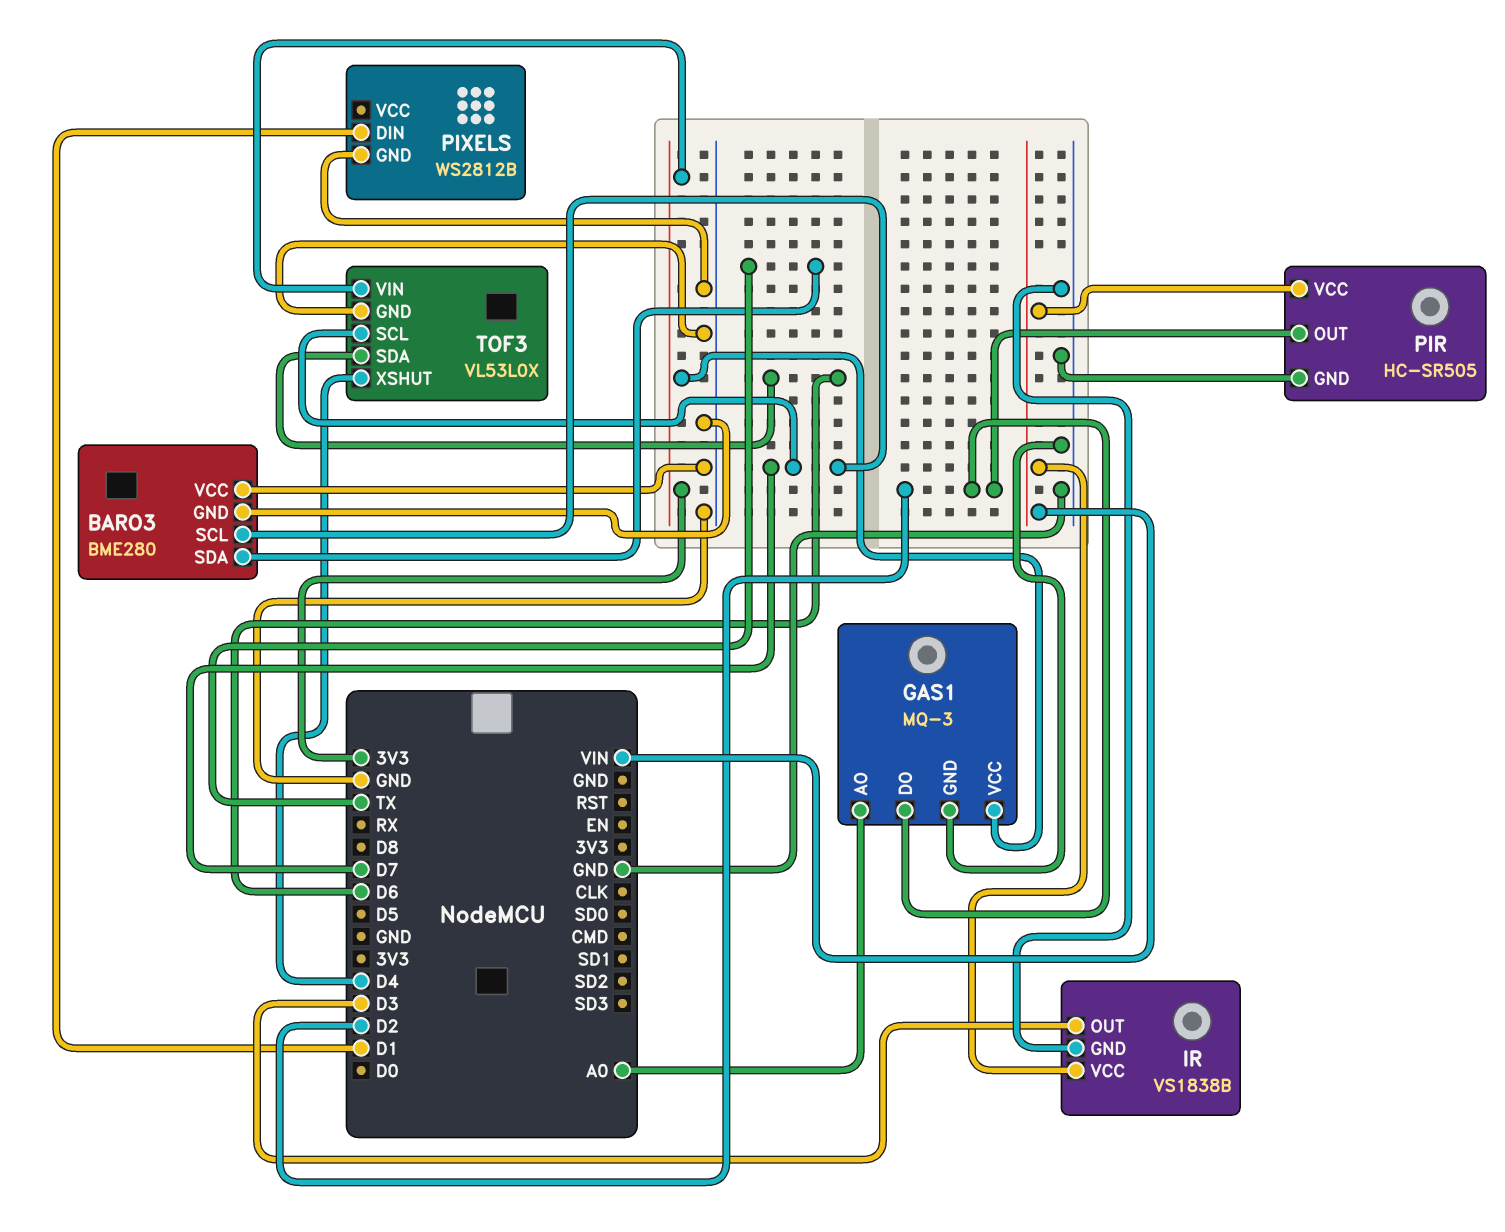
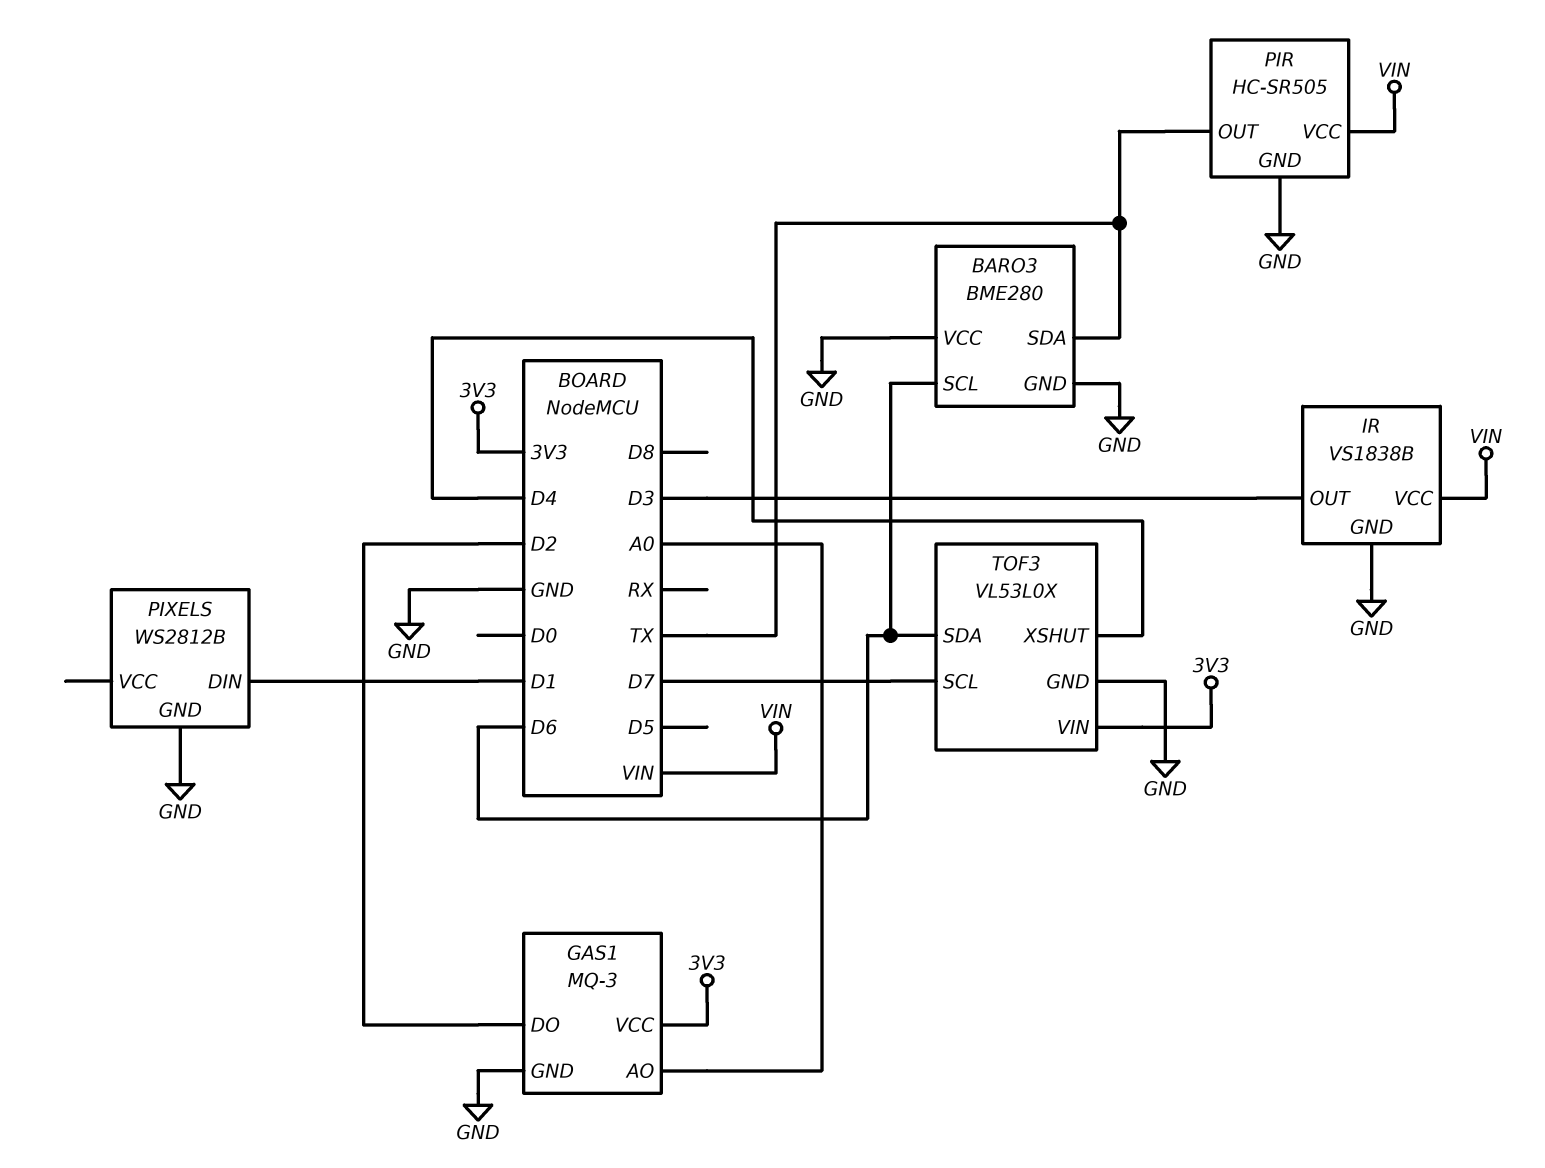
BARO3 pin SCL: D7 -> D6
PIR pin OUT: D2 -> TX

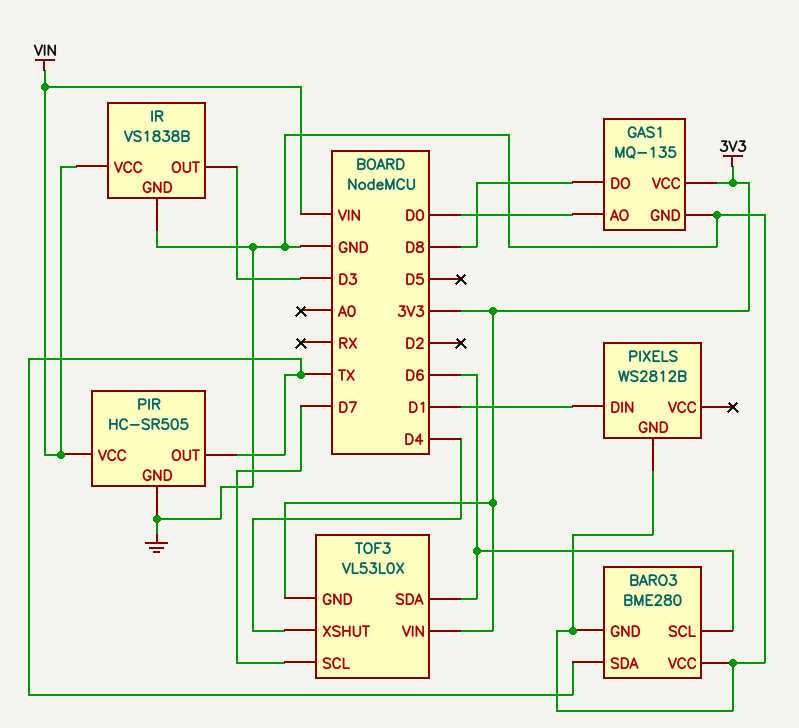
GAS1: MQ-3 -> MQ-135
GAS1 pin AO: A0 -> D0
GAS1 pin DO: D2 -> D8
TOF3 pin GND: GND -> 3V3

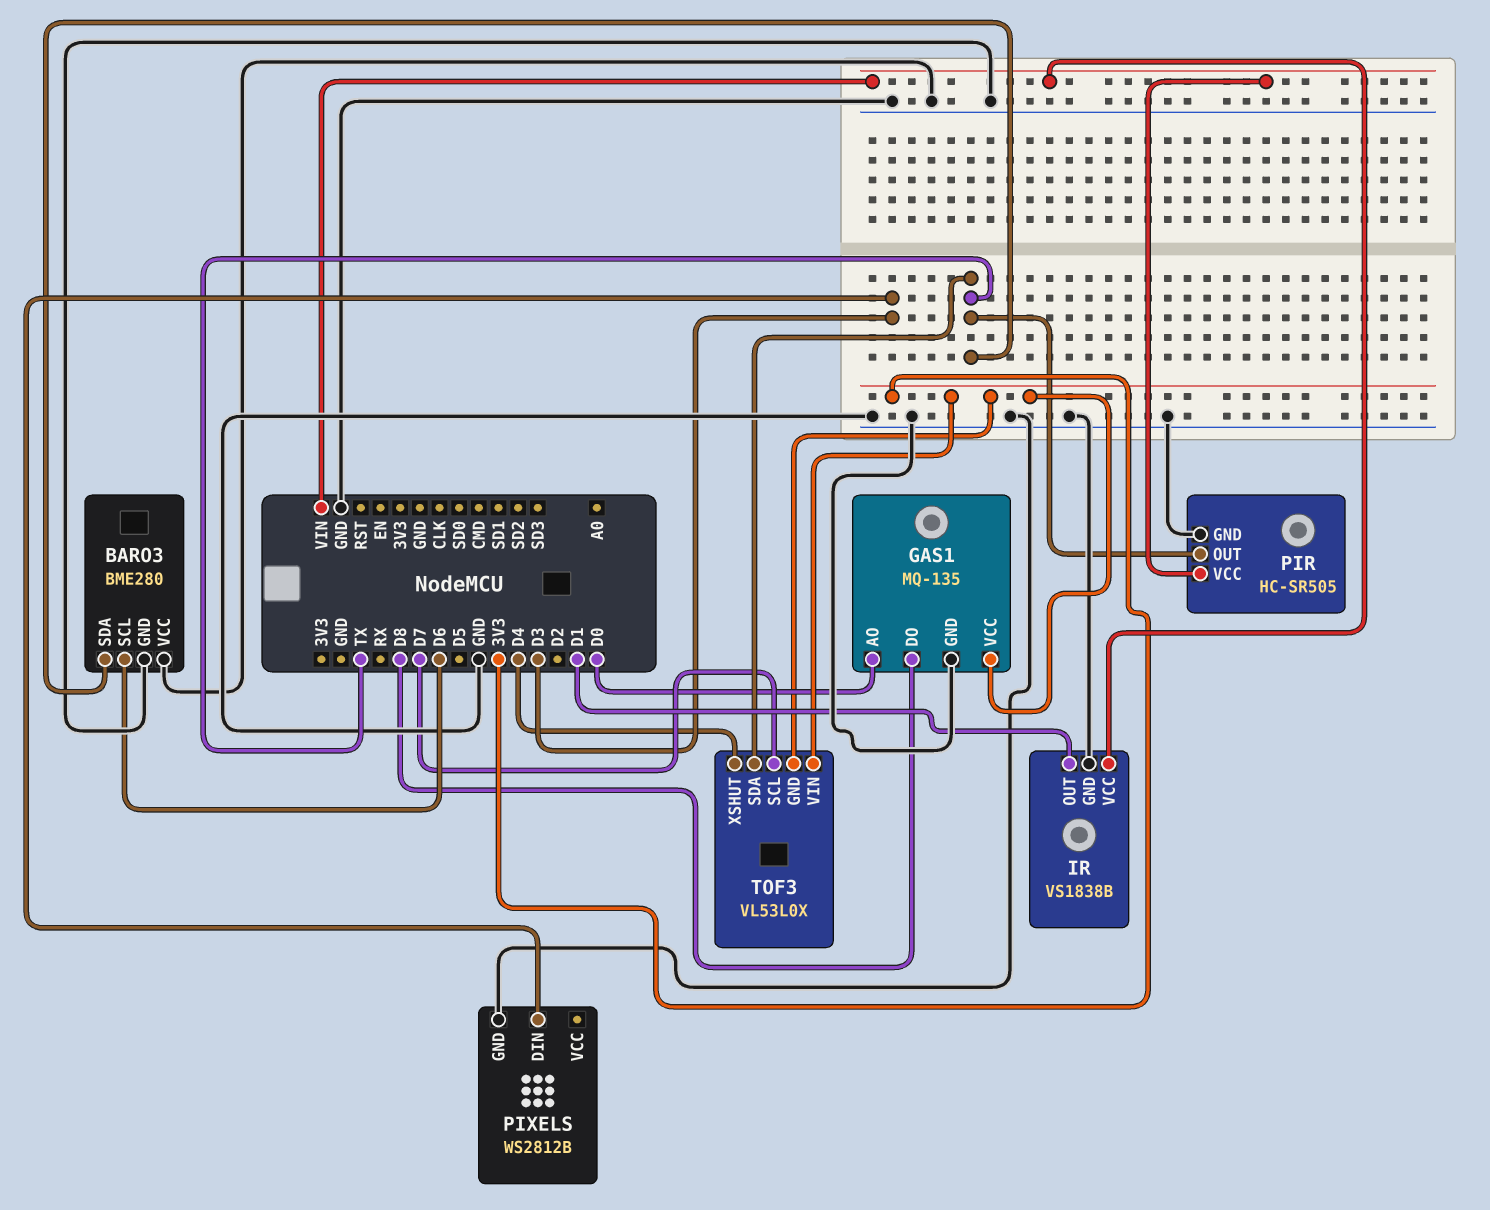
IR pin OUT: D3 -> D1
PIXELS pin DIN: D1 -> D3
TOF3 pin SDA: D6 -> TX

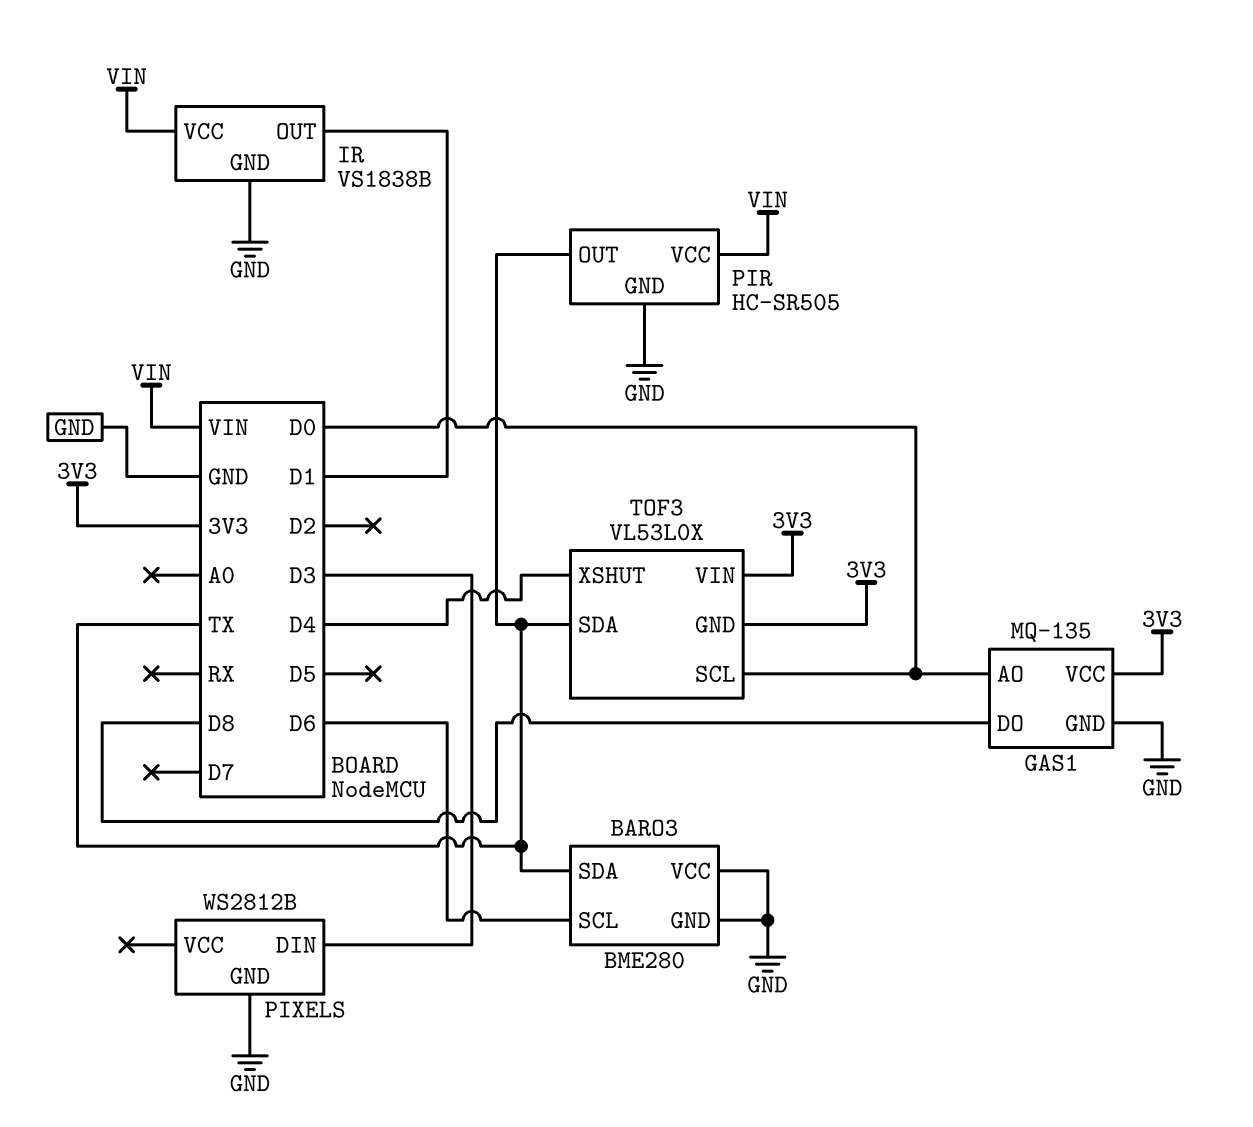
TOF3 pin SCL: D7 -> D0

